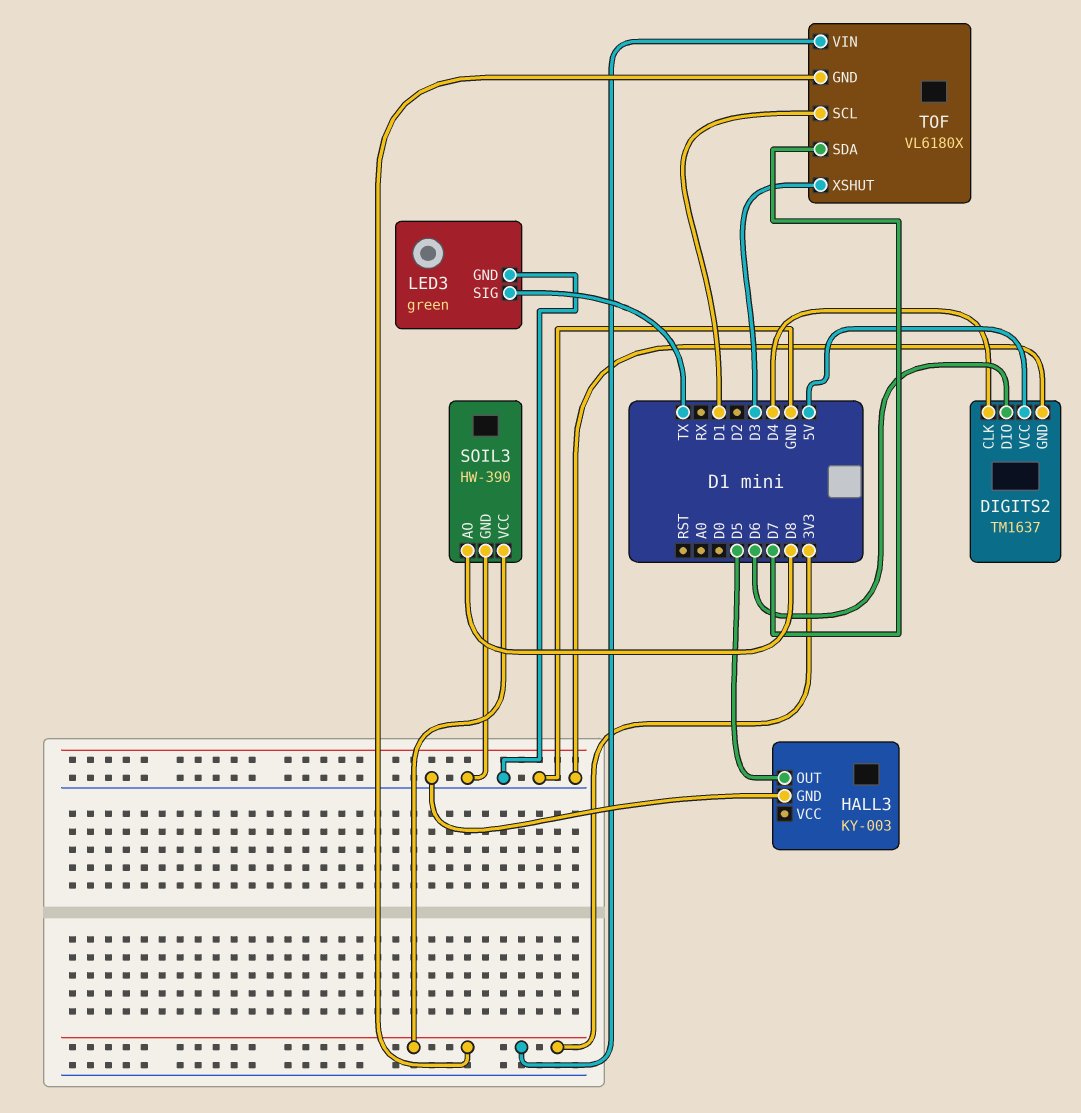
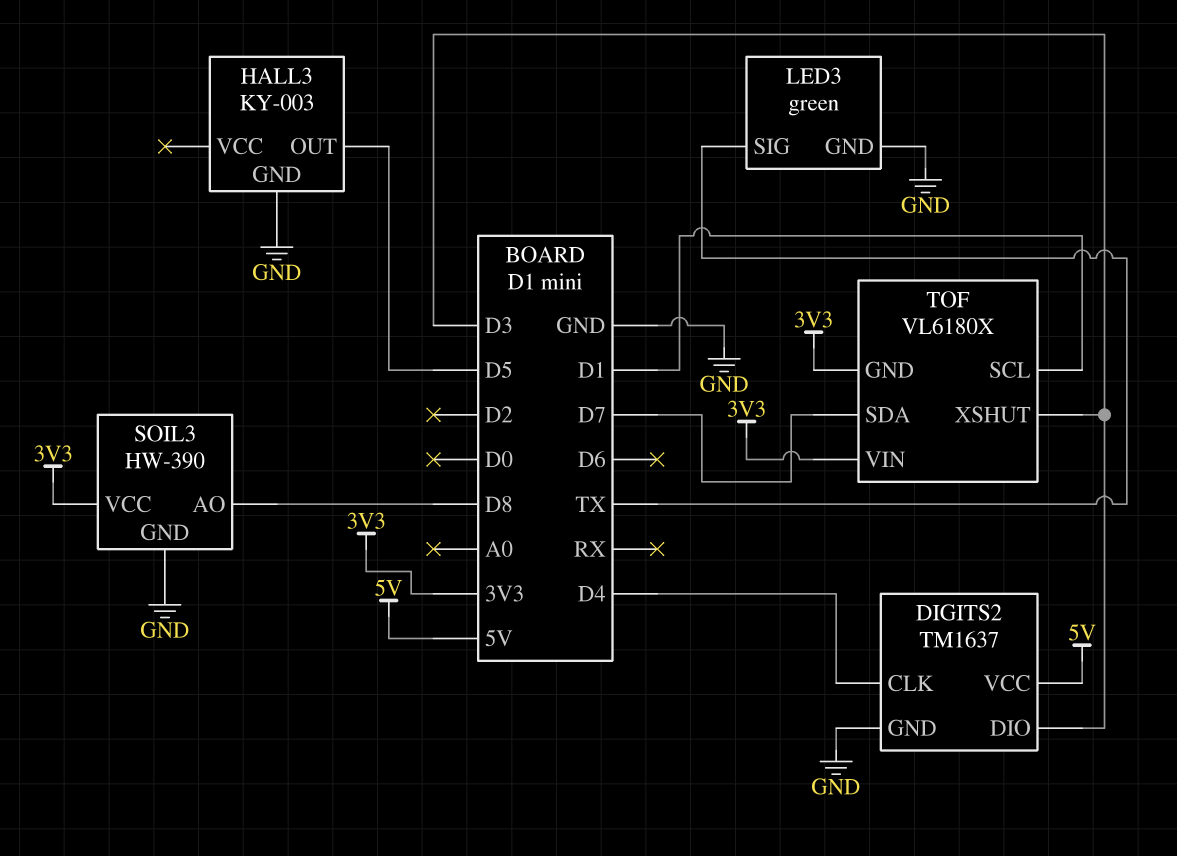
DIGITS2 pin DIO: D6 -> D3

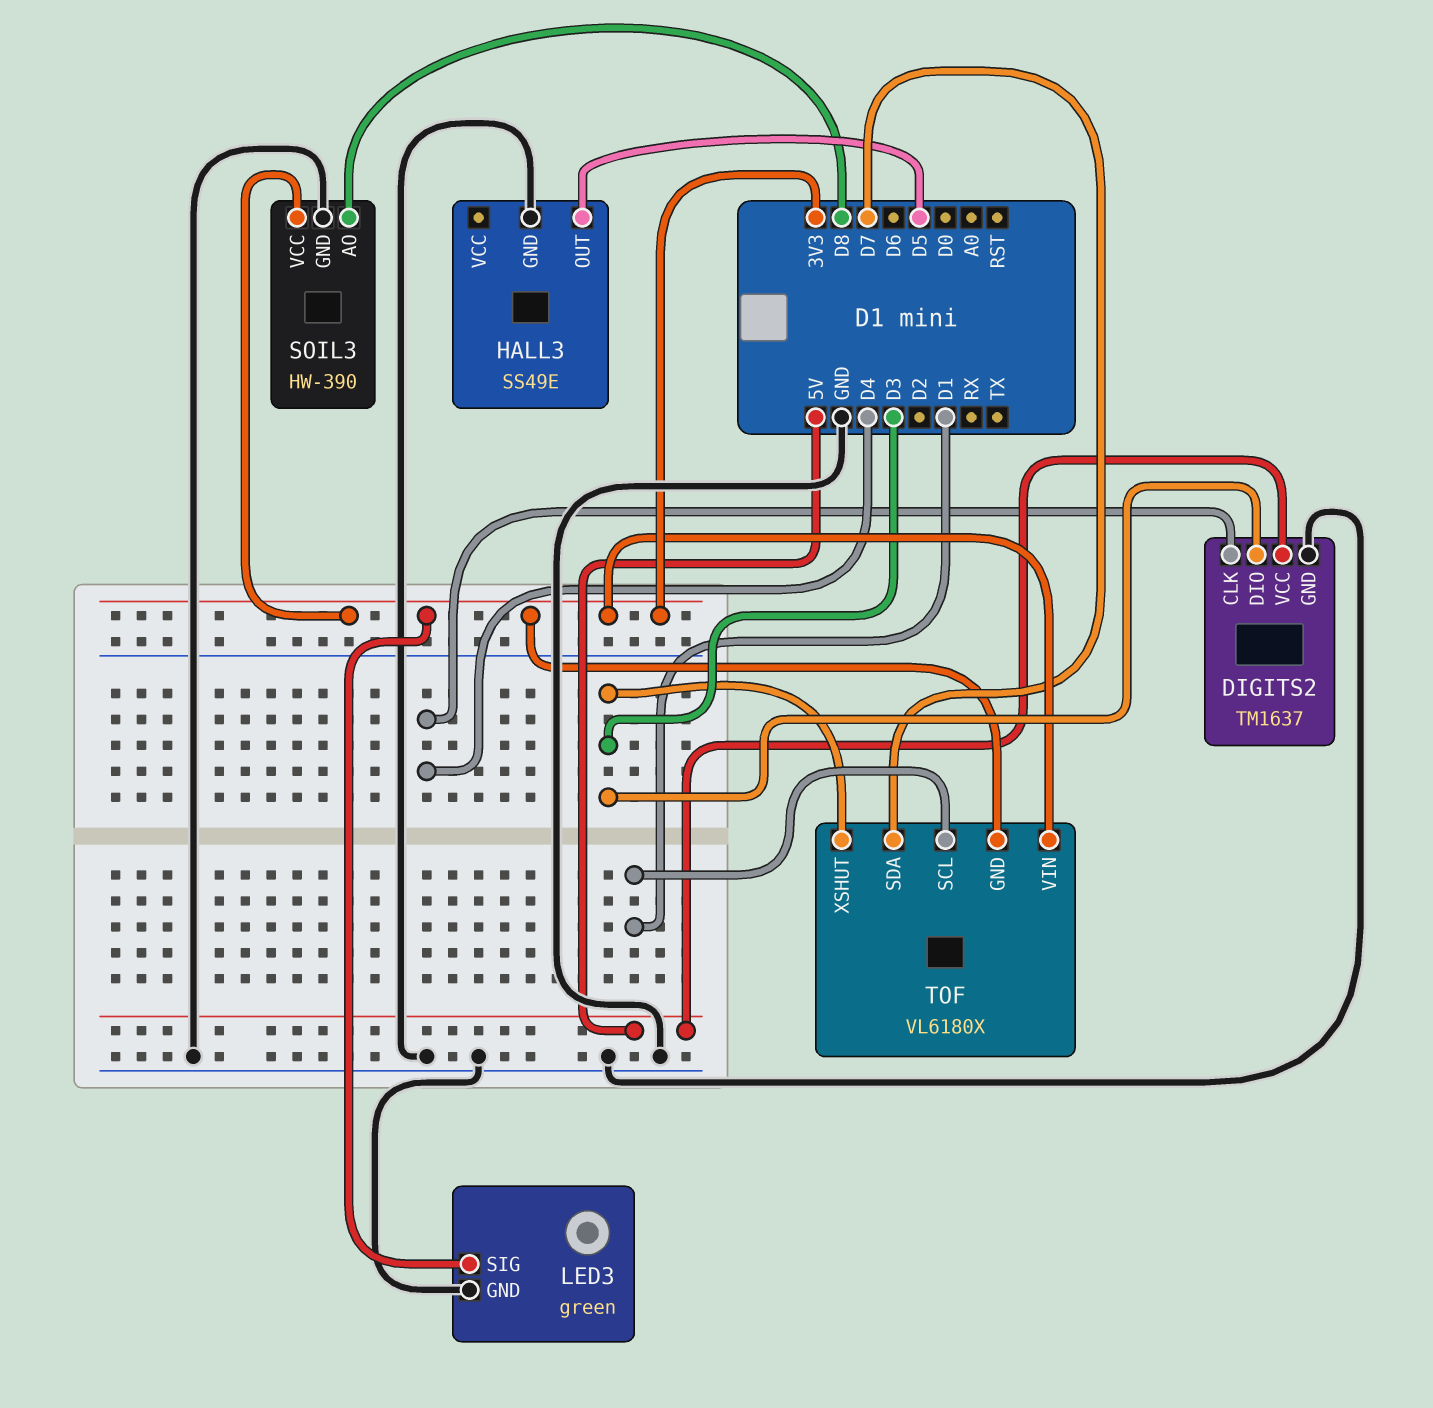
HALL3: KY-003 -> SS49E
LED3 pin SIG: TX -> 3V3

